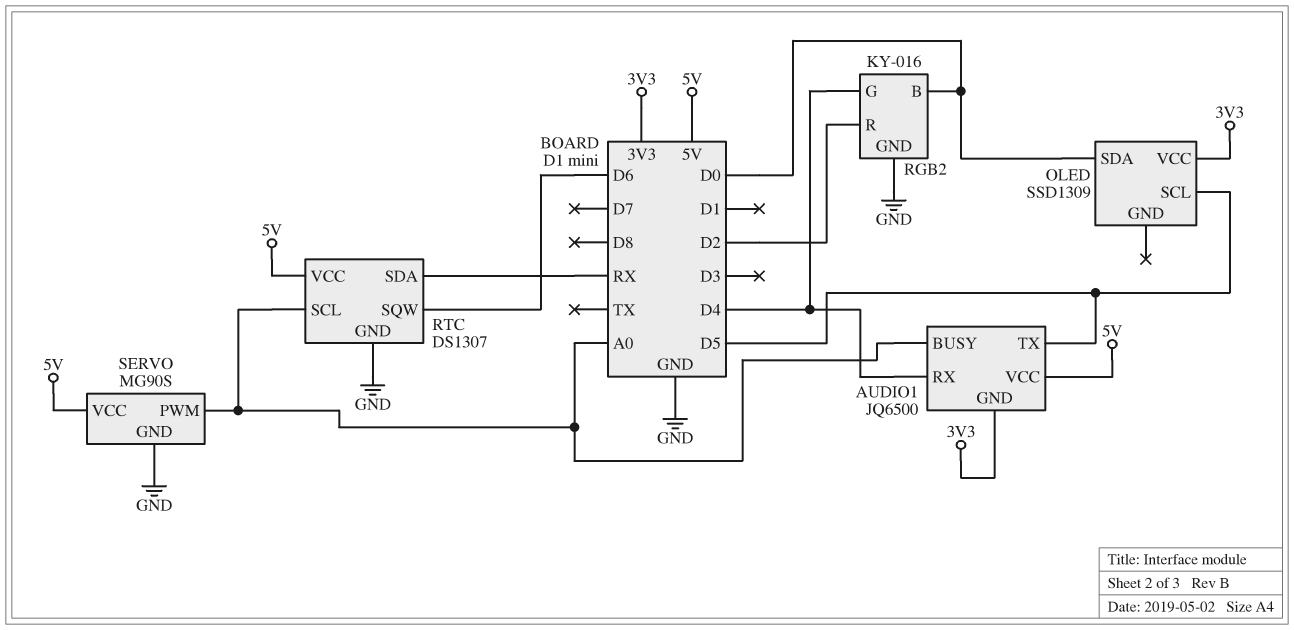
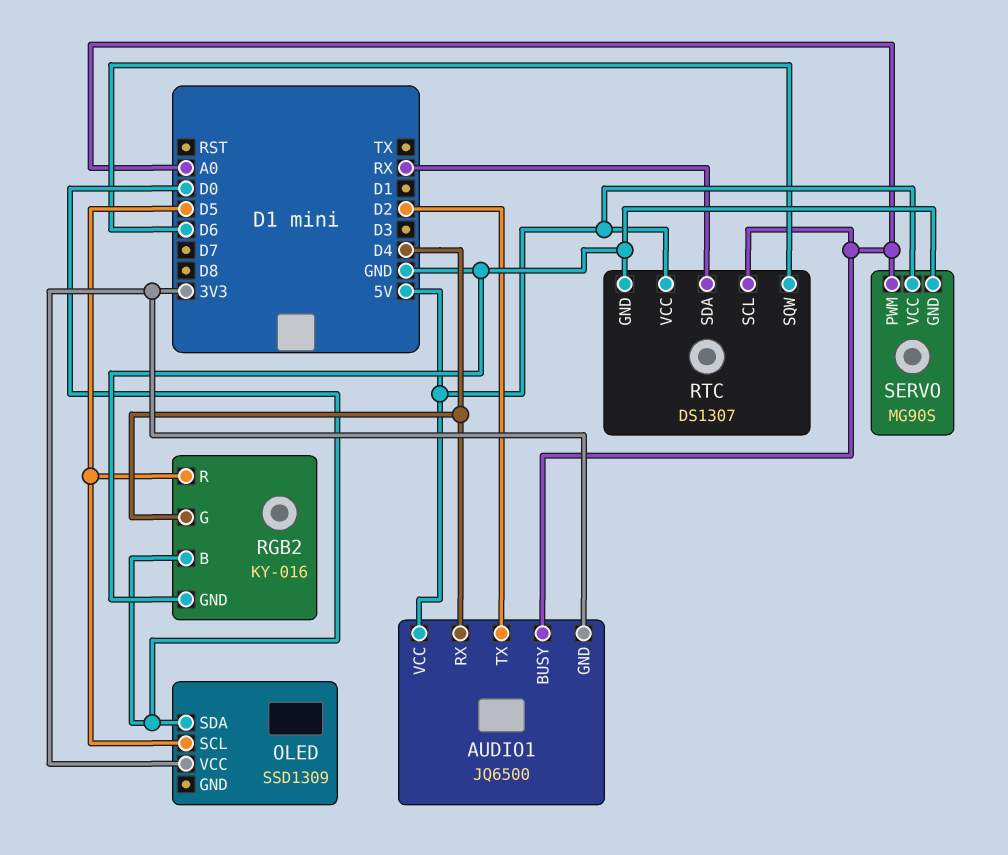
AUDIO1 pin TX: D5 -> D2
RGB2 pin R: D2 -> D5

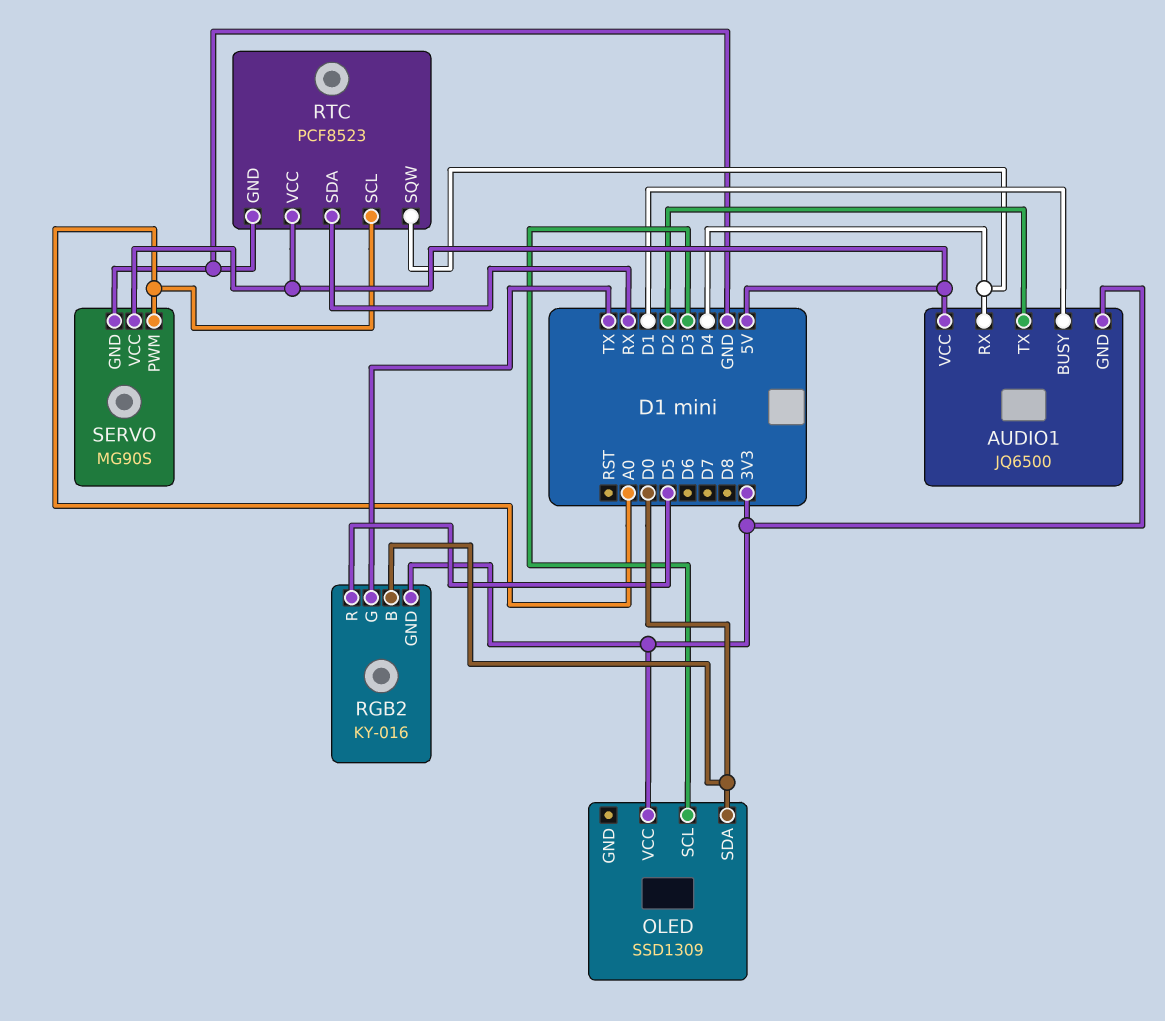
AUDIO1 pin BUSY: A0 -> D1
OLED pin SCL: D5 -> D3
RGB2 pin G: D4 -> TX
RGB2 pin GND: GND -> 3V3
RTC: DS1307 -> PCF8523
RTC pin SQW: D6 -> D4

